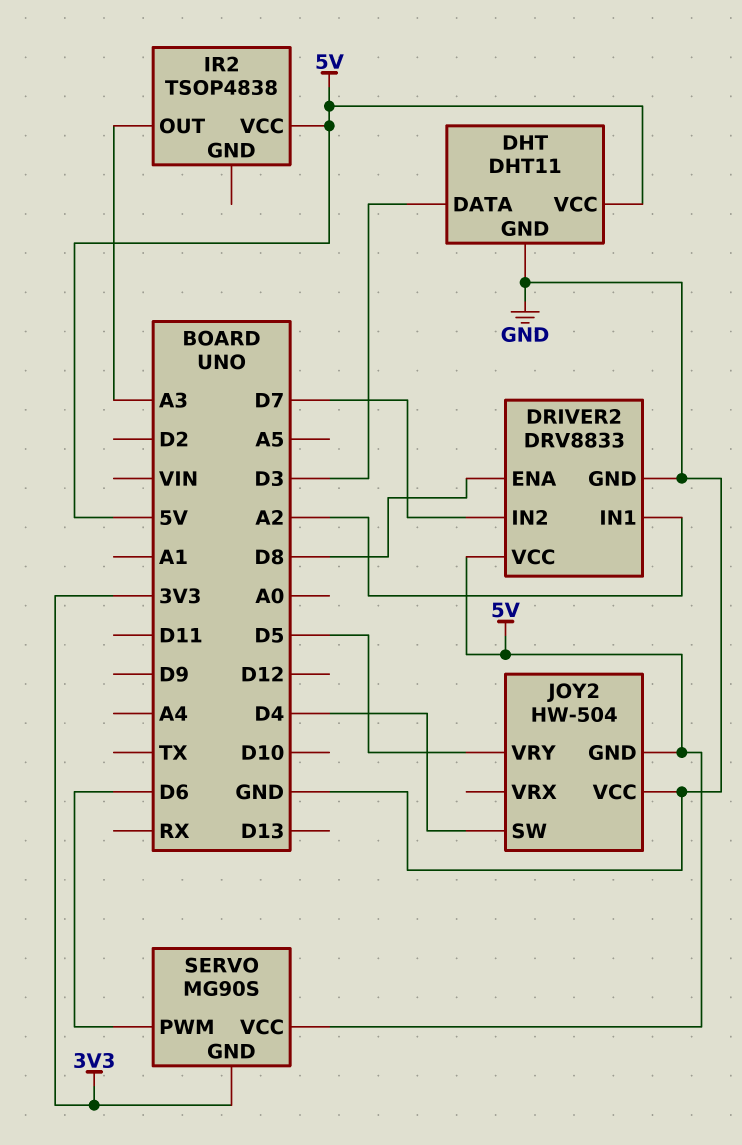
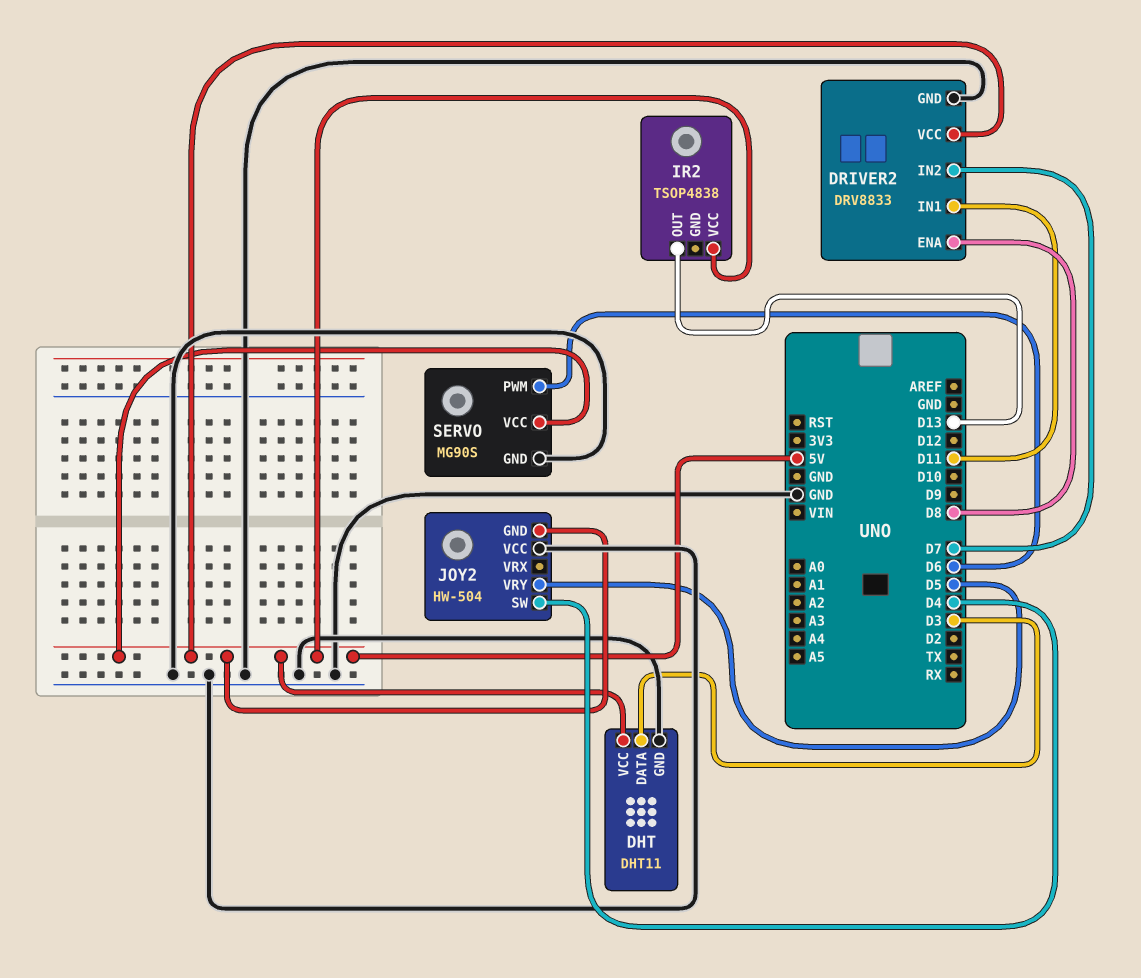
DRIVER2 pin IN1: A2 -> D11
IR2 pin OUT: A3 -> D13
SERVO pin GND: 3V3 -> GND

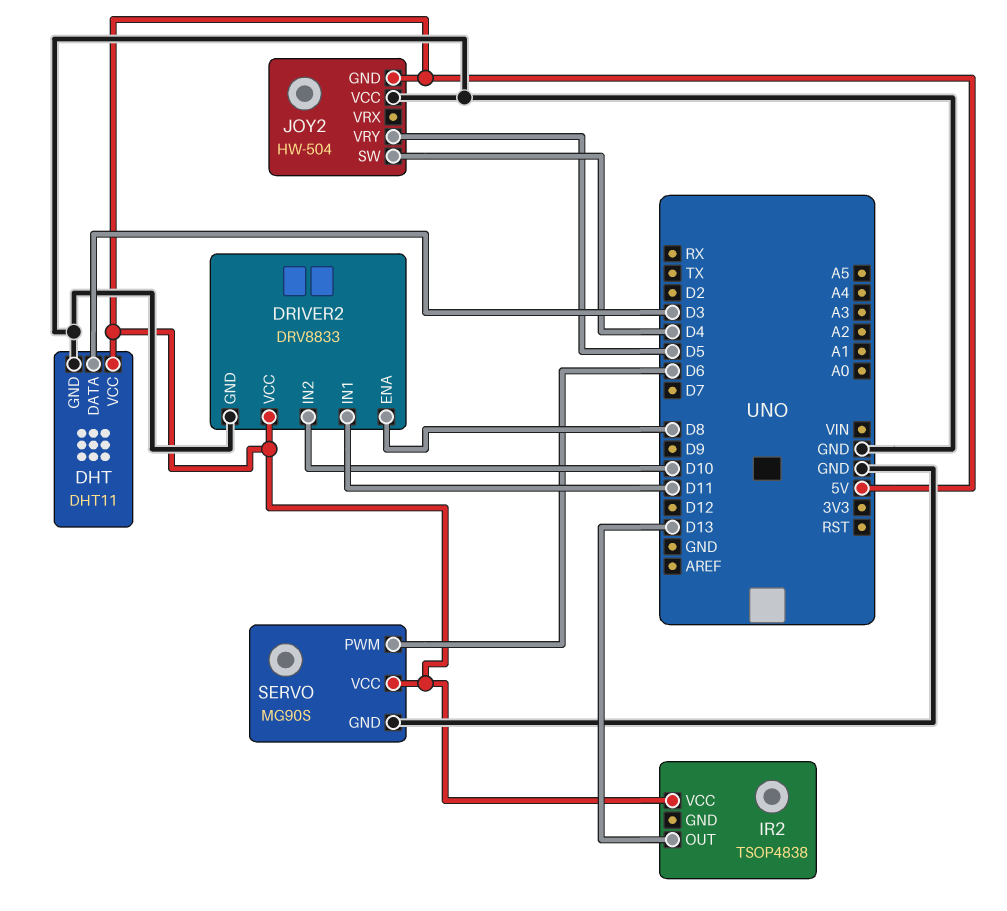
DRIVER2 pin IN2: D7 -> D10

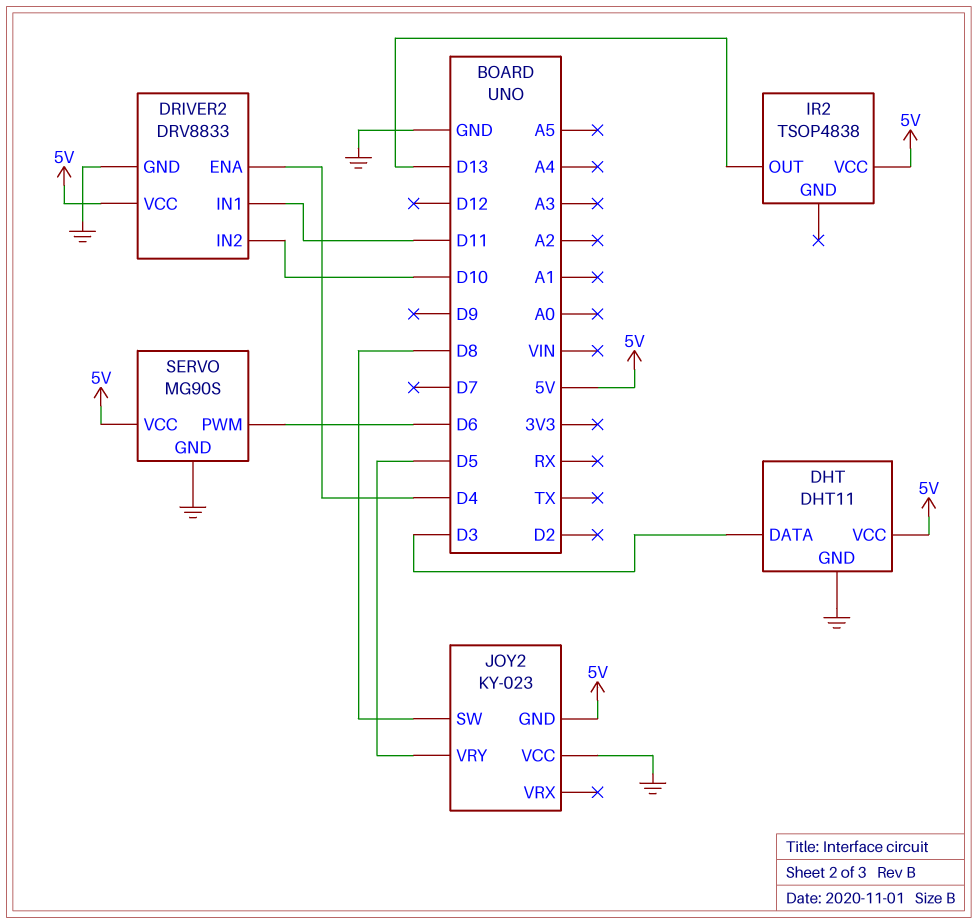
DRIVER2 pin ENA: D8 -> D4
JOY2: HW-504 -> KY-023
JOY2 pin SW: D4 -> D8

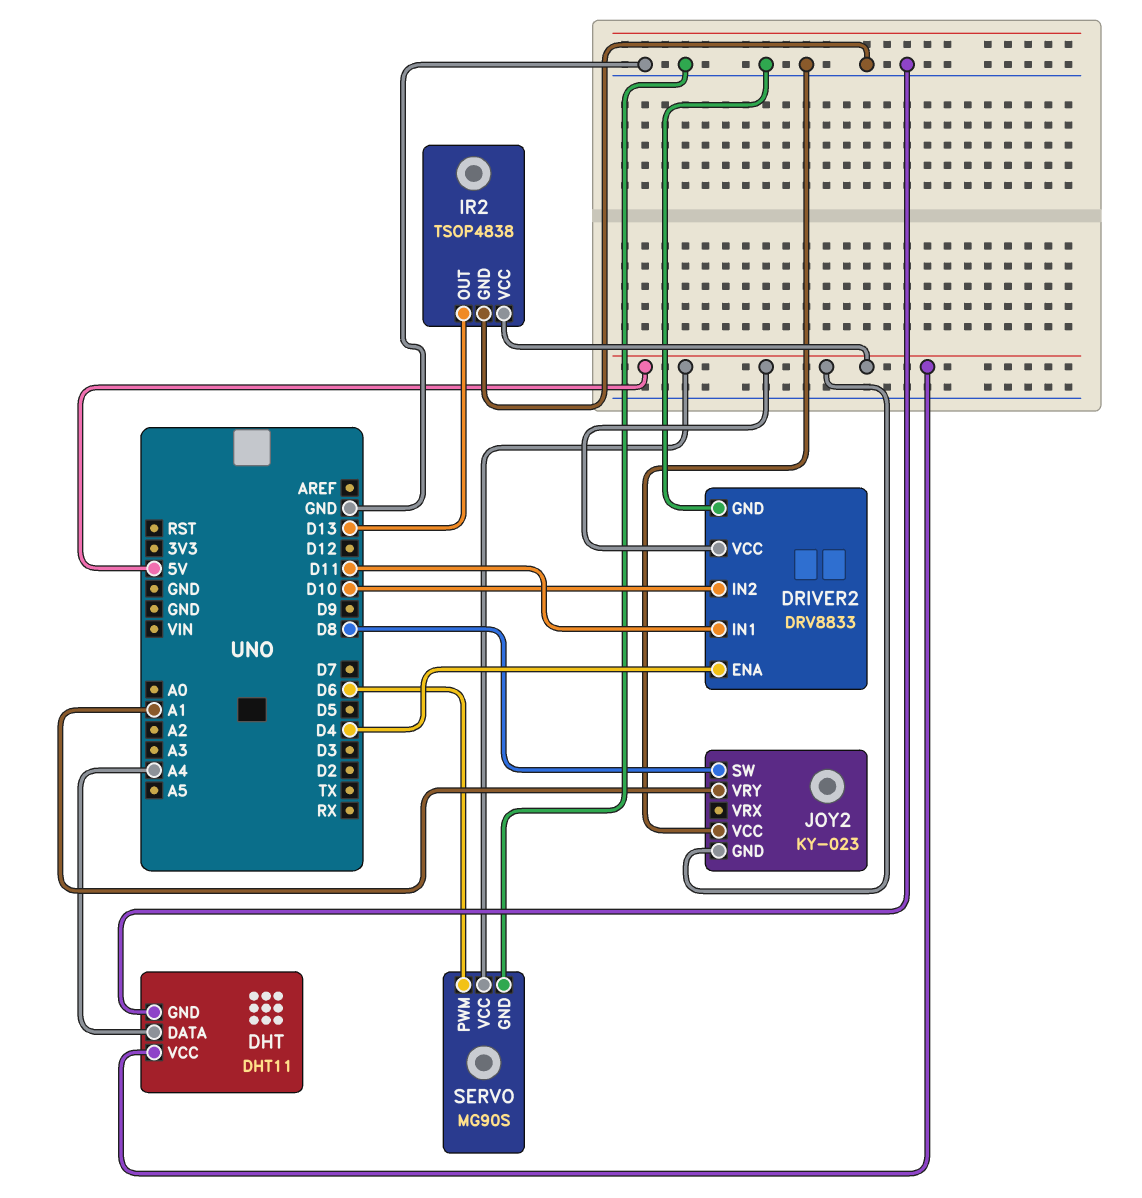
DHT pin DATA: D3 -> A4
IR2 pin GND: none -> GND
JOY2 pin VRY: D5 -> A1

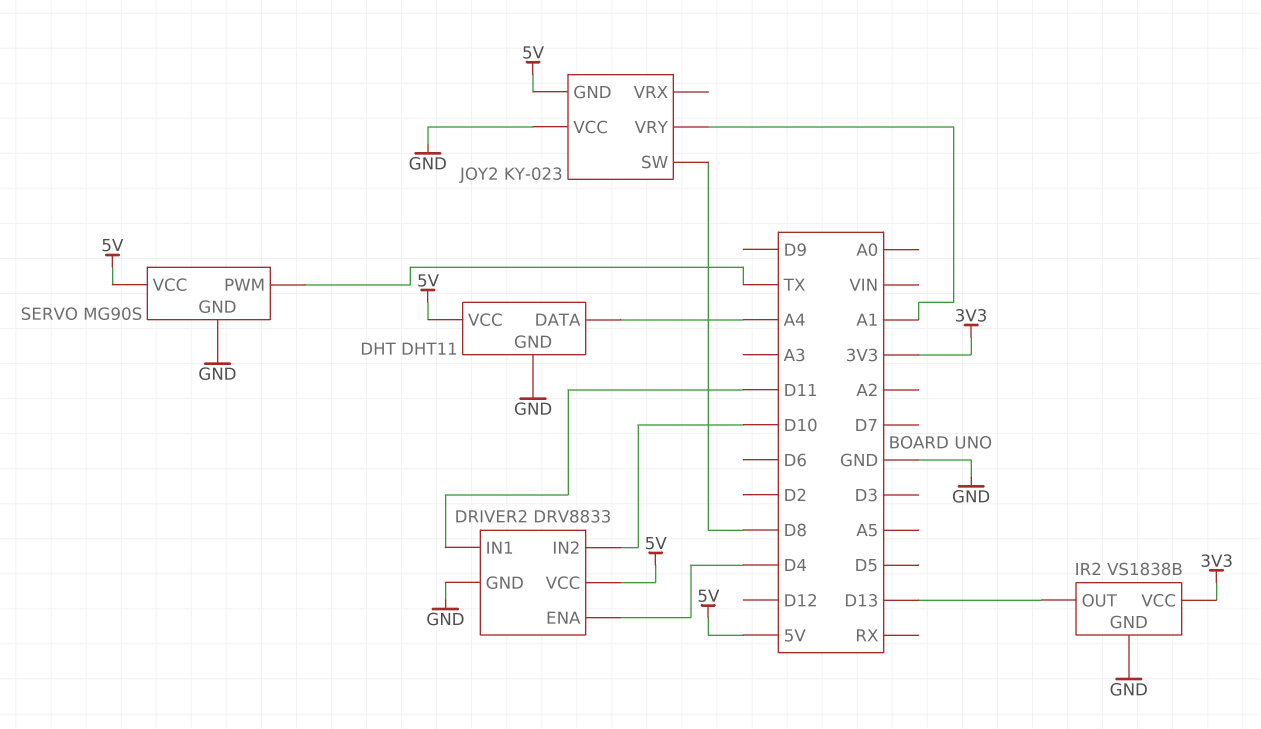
IR2: TSOP4838 -> VS1838B
IR2 pin VCC: 5V -> 3V3
SERVO pin PWM: D6 -> TX

